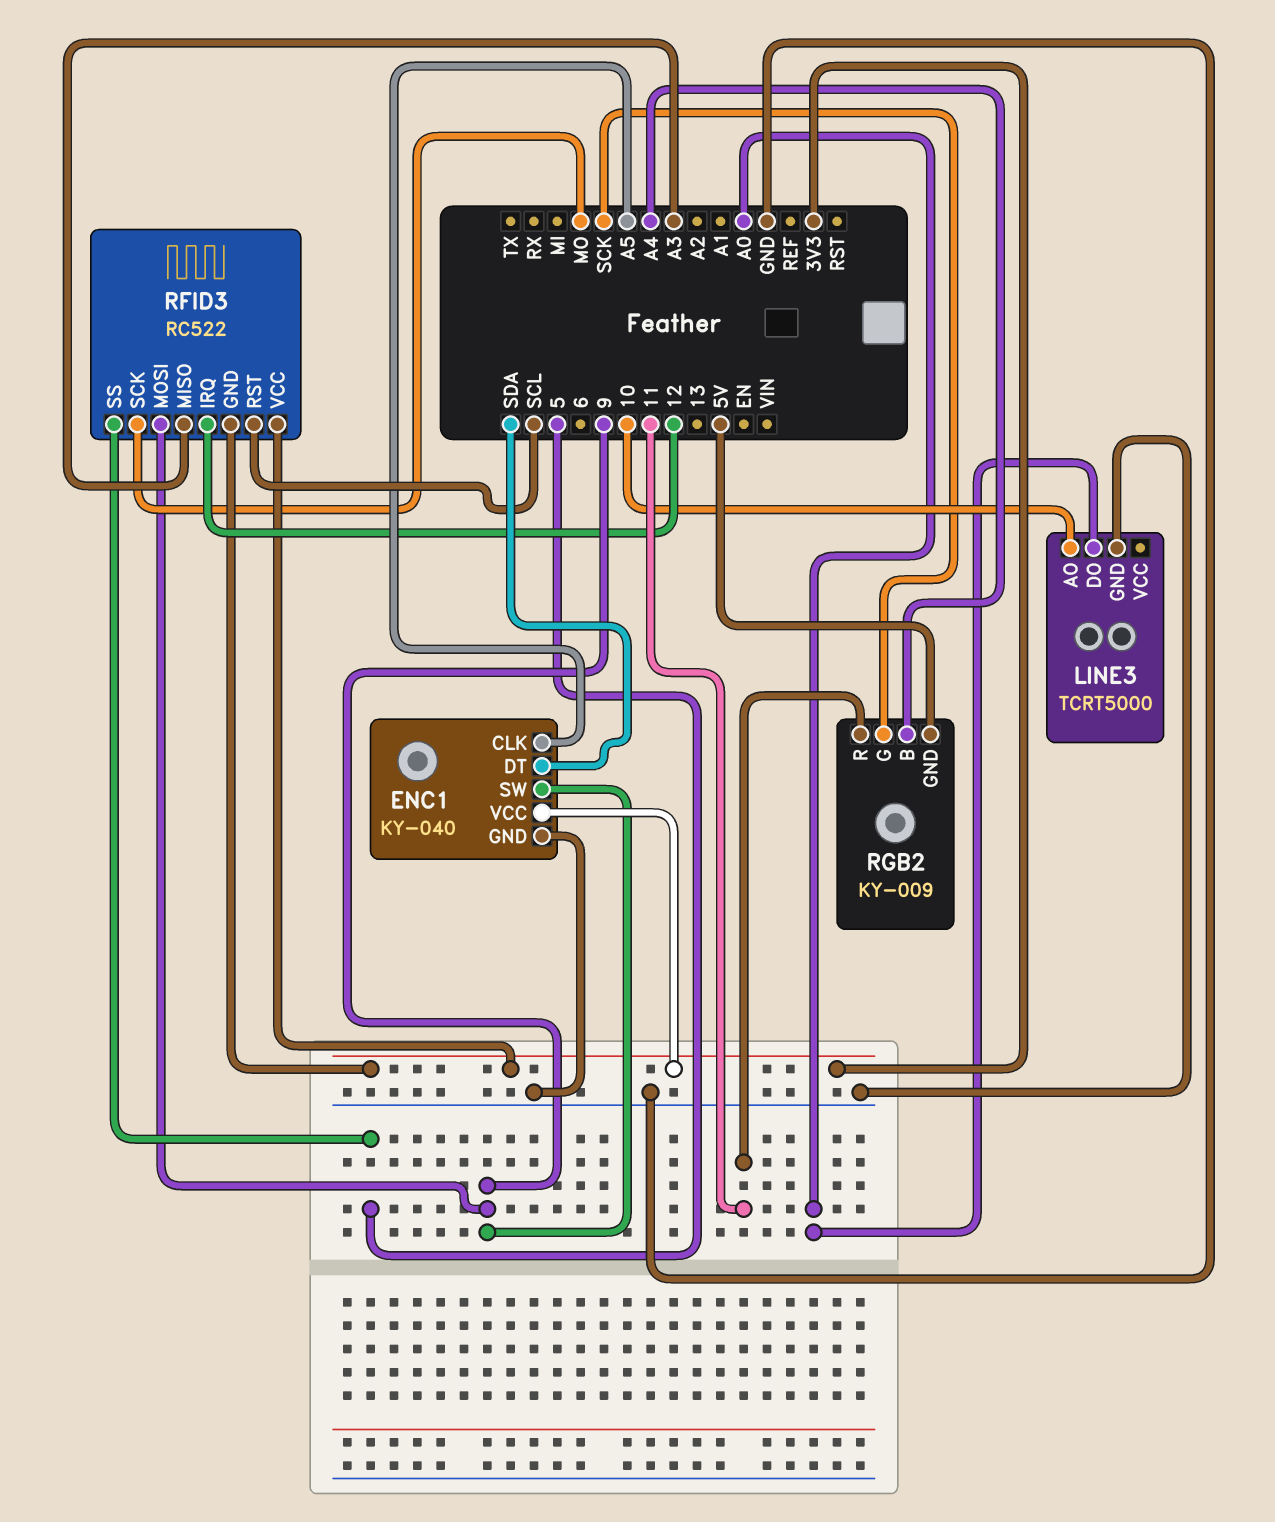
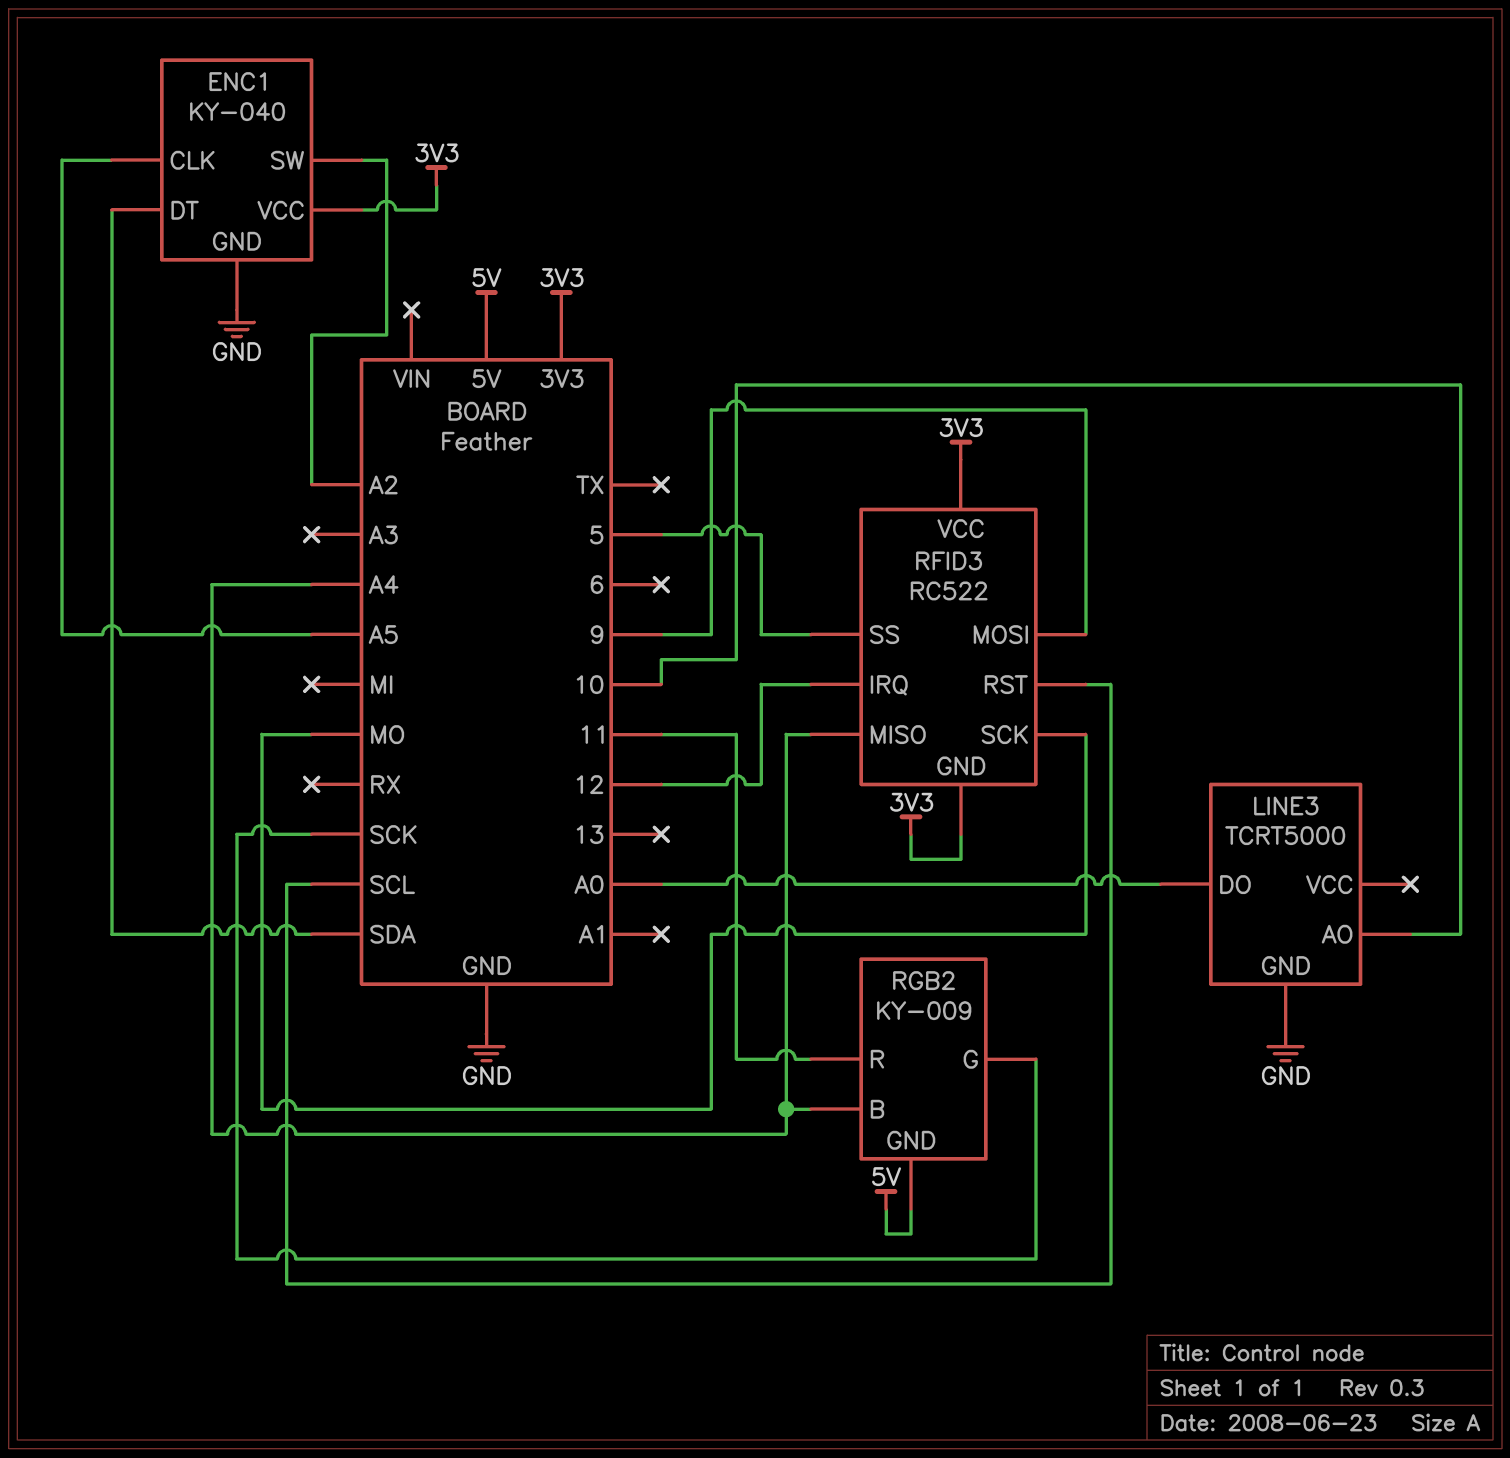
ENC1 pin SW: 9 -> A2
RFID3 pin MISO: A3 -> A4

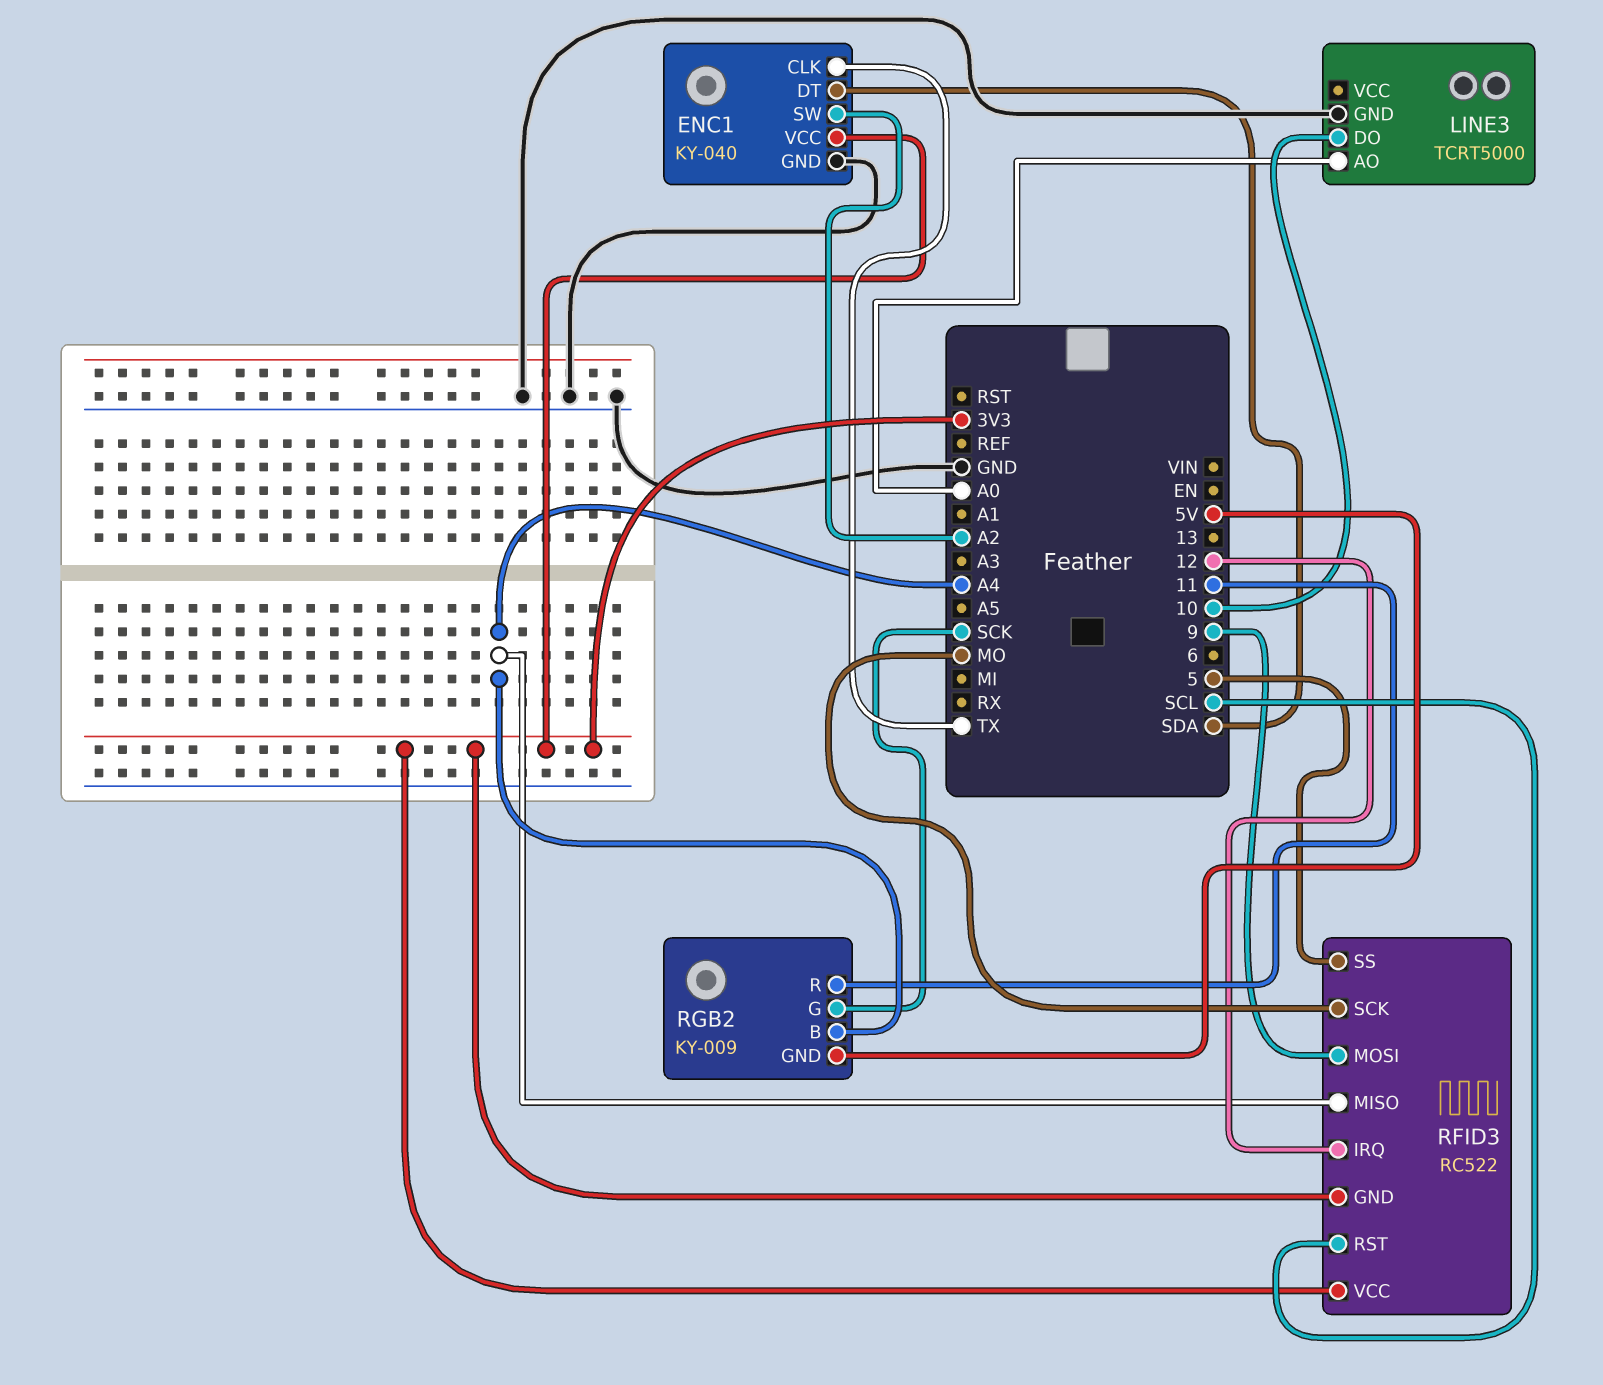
ENC1 pin CLK: A5 -> TX
LINE3 pin AO: 10 -> A0
LINE3 pin DO: A0 -> 10

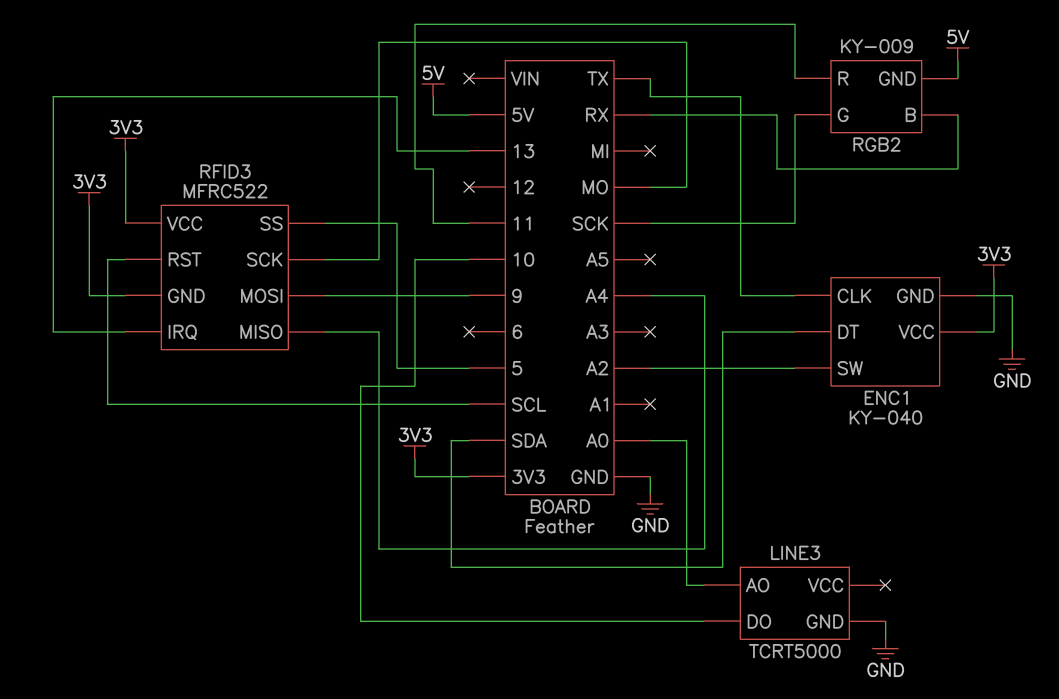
RFID3: RC522 -> MFRC522
RFID3 pin IRQ: 12 -> 13
RGB2 pin B: A4 -> RX

